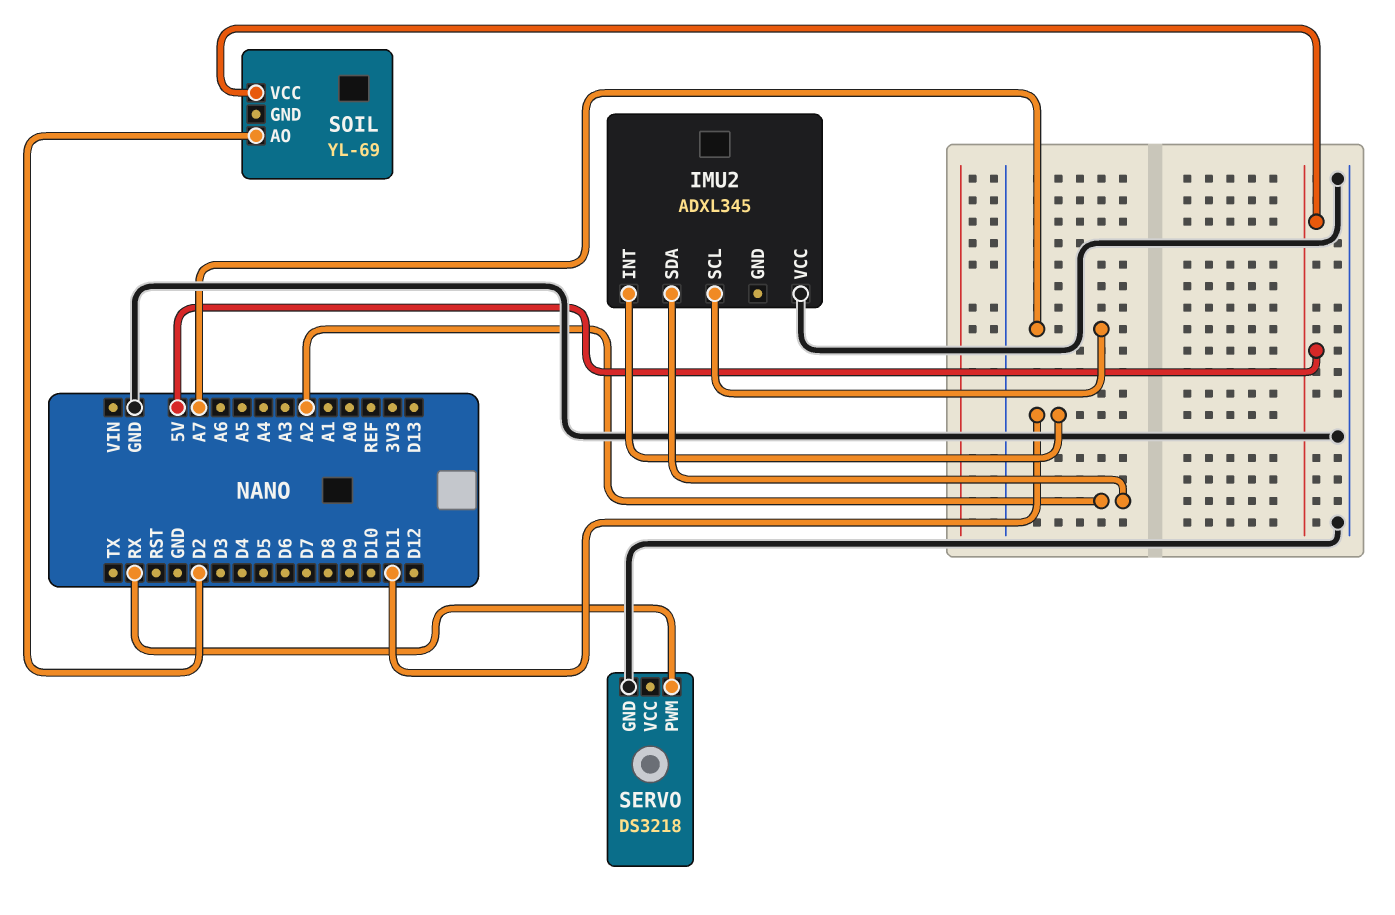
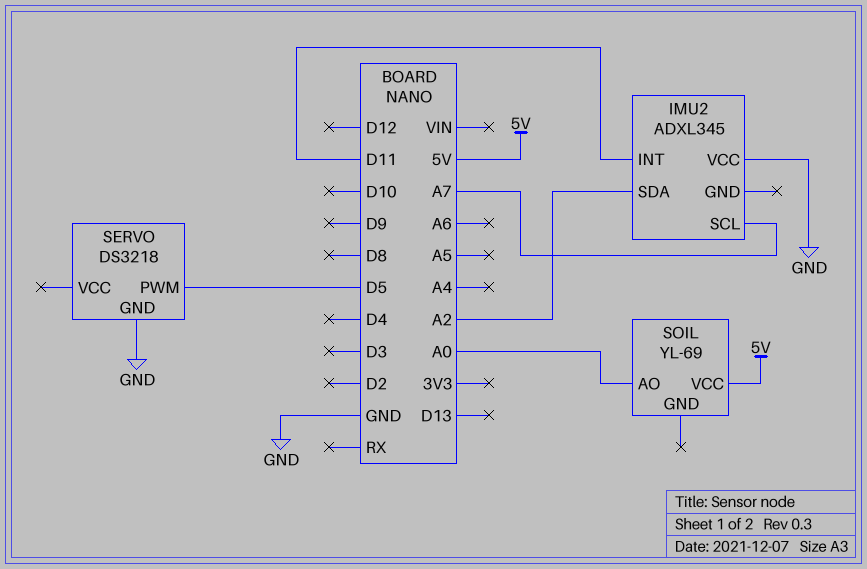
SERVO pin PWM: RX -> D5
SOIL pin AO: D2 -> A0

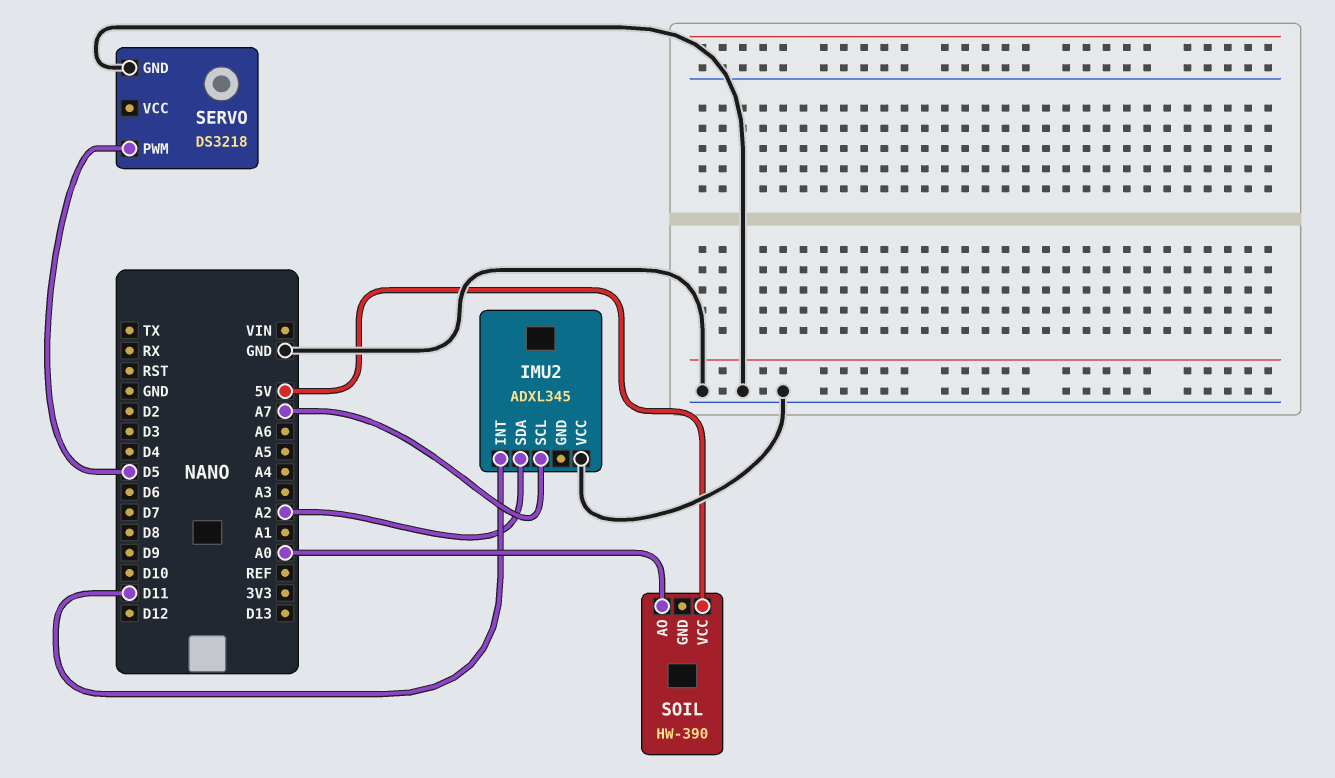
SOIL: YL-69 -> HW-390

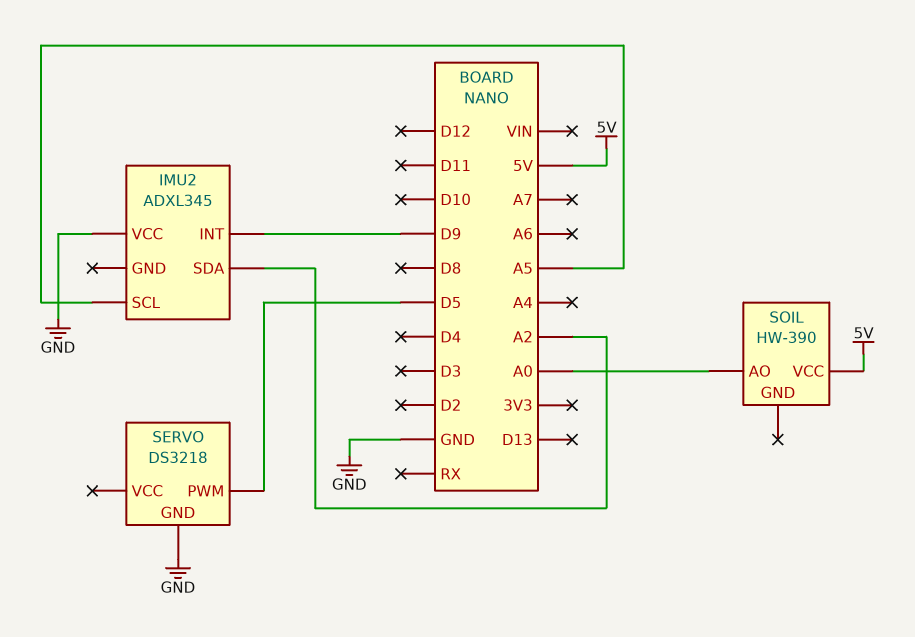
IMU2 pin INT: D11 -> D9
IMU2 pin SCL: A7 -> A5

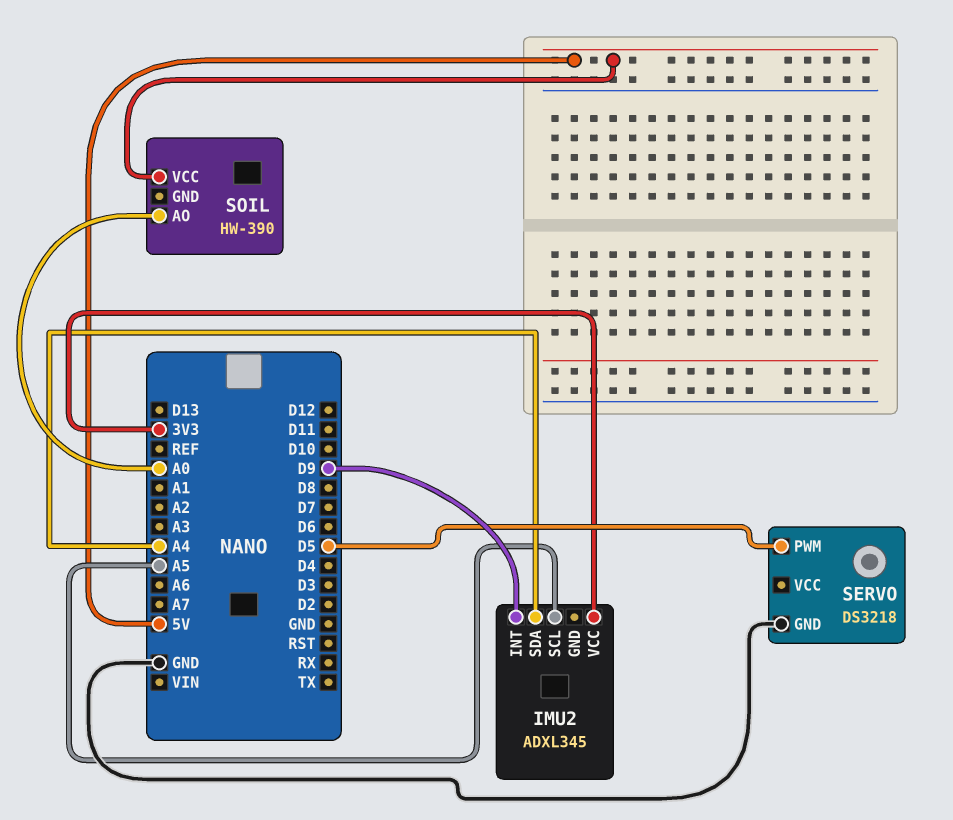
IMU2 pin SDA: A2 -> A4
IMU2 pin VCC: GND -> 3V3

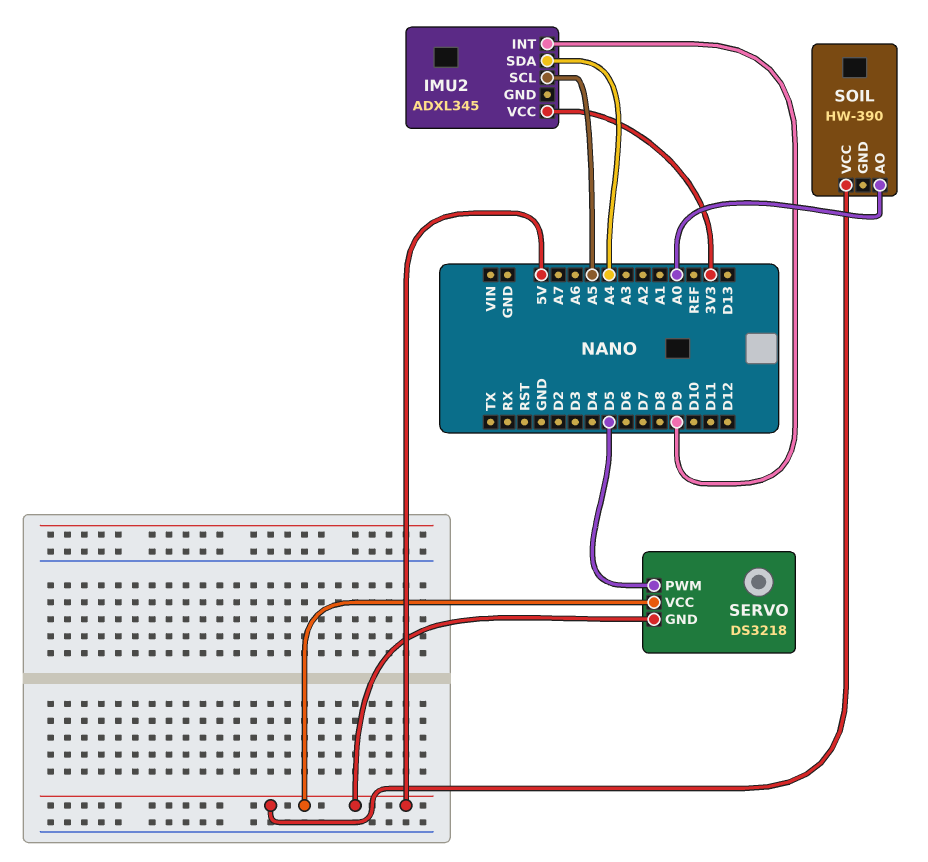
SERVO pin GND: GND -> 5V
SERVO pin VCC: none -> 5V

